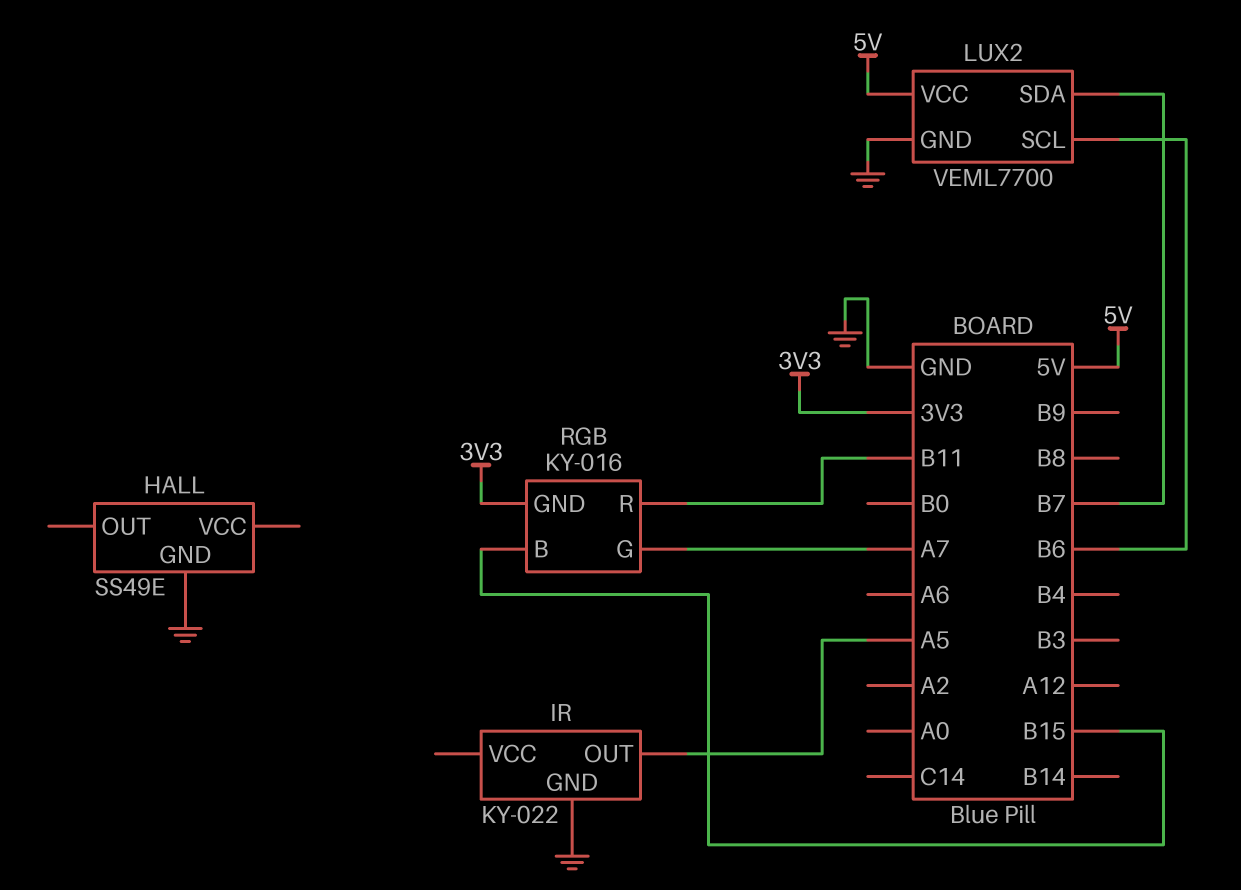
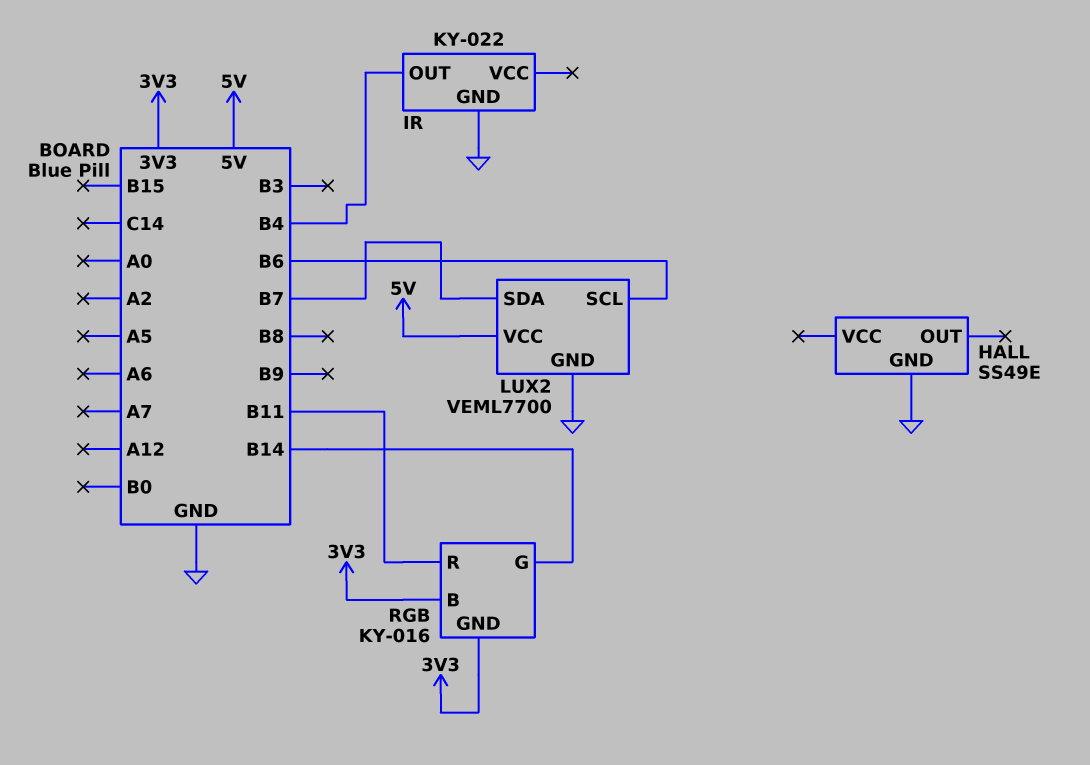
IR pin OUT: A5 -> B4
RGB pin B: B15 -> 3V3
RGB pin G: A7 -> B14

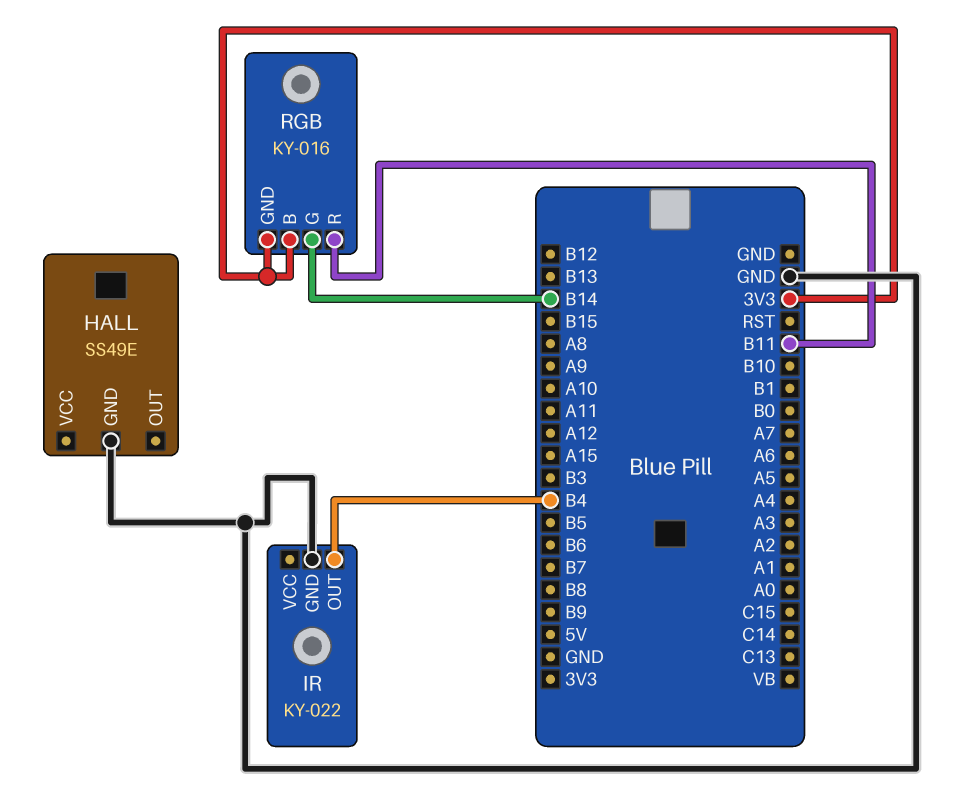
LUX2: VEML7700 -> none
LUX2 pin GND: GND -> none
LUX2 pin SCL: B6 -> none
LUX2 pin SDA: B7 -> none
LUX2 pin VCC: 5V -> none

